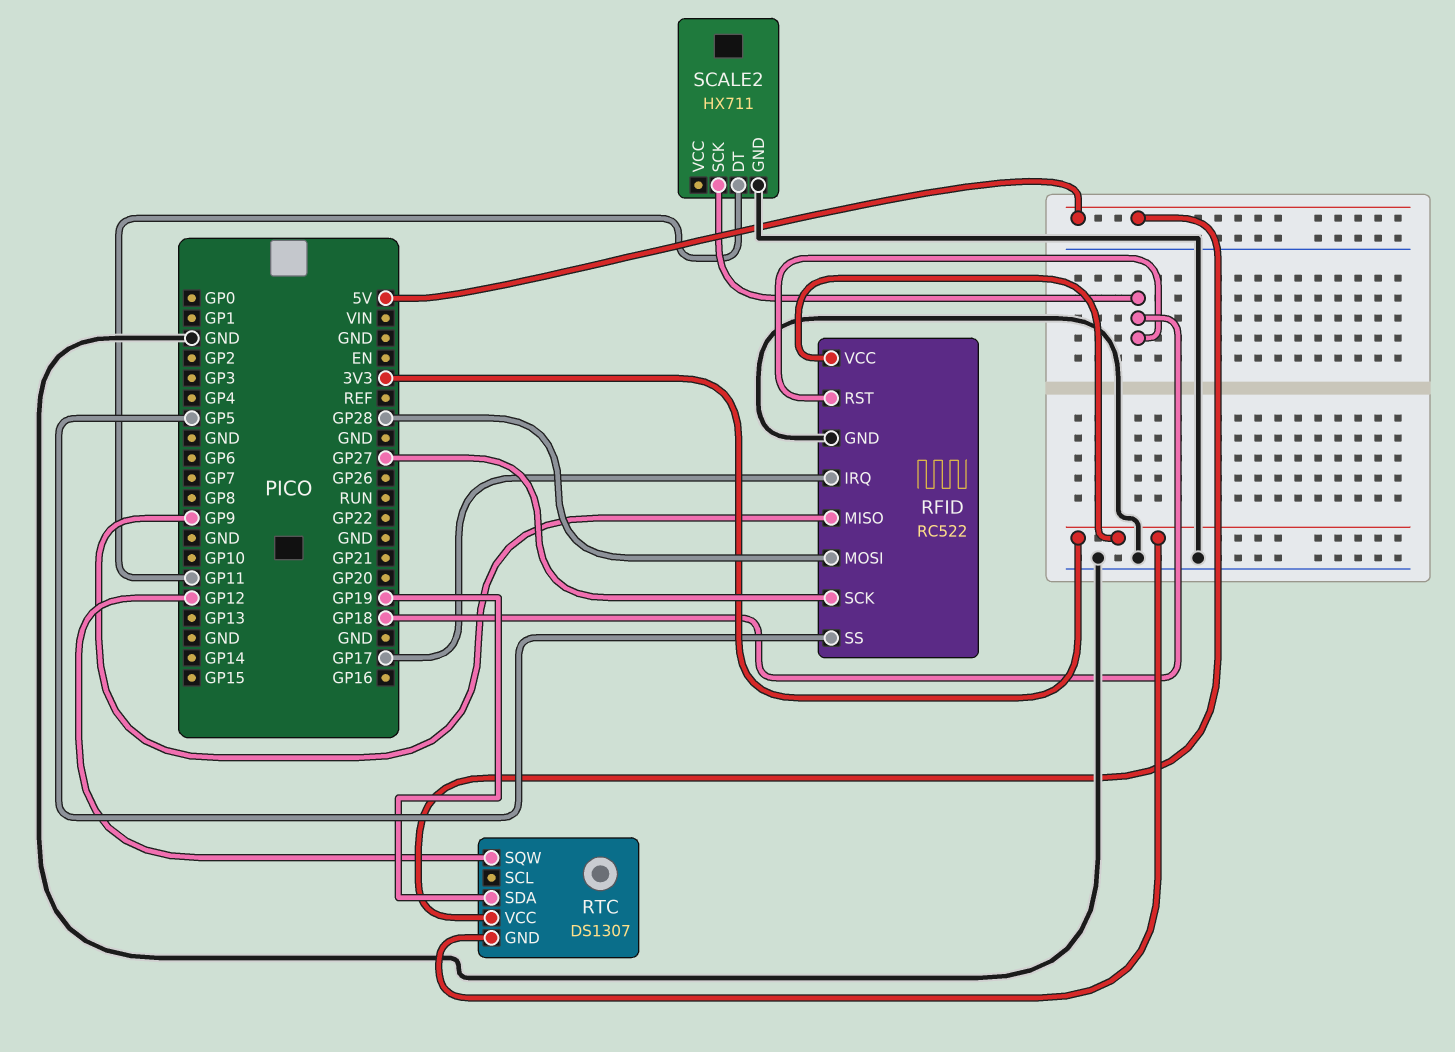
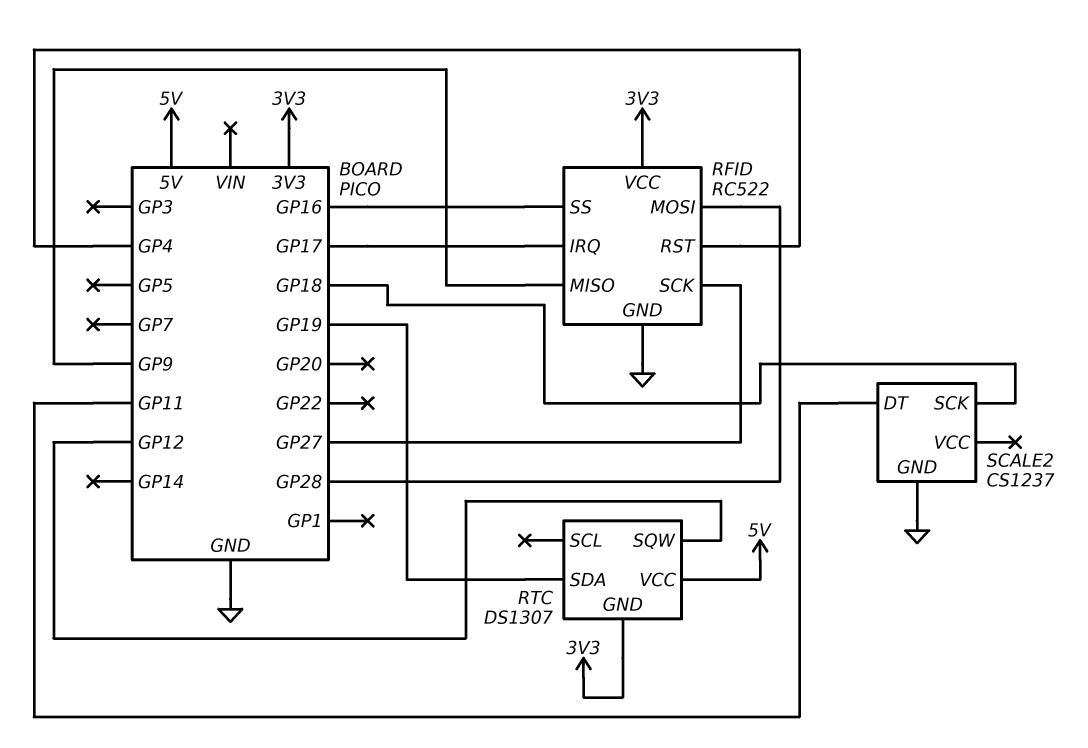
RFID pin RST: GP18 -> GP4
RFID pin SS: GP5 -> GP16
SCALE2: HX711 -> CS1237

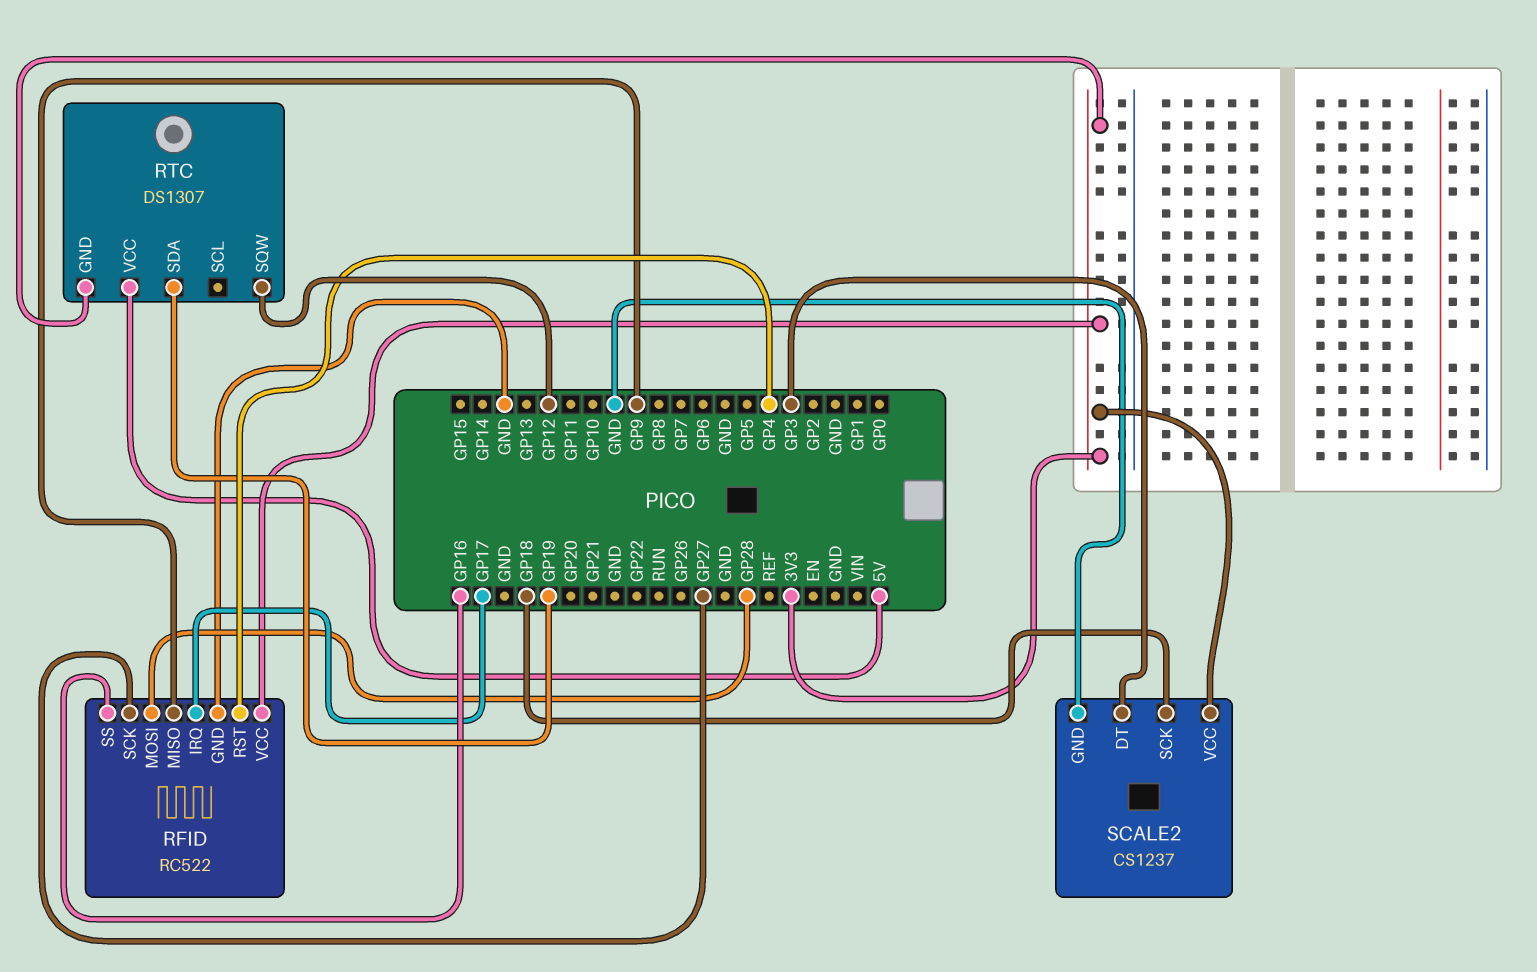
SCALE2 pin DT: GP11 -> GP3
SCALE2 pin VCC: none -> 3V3

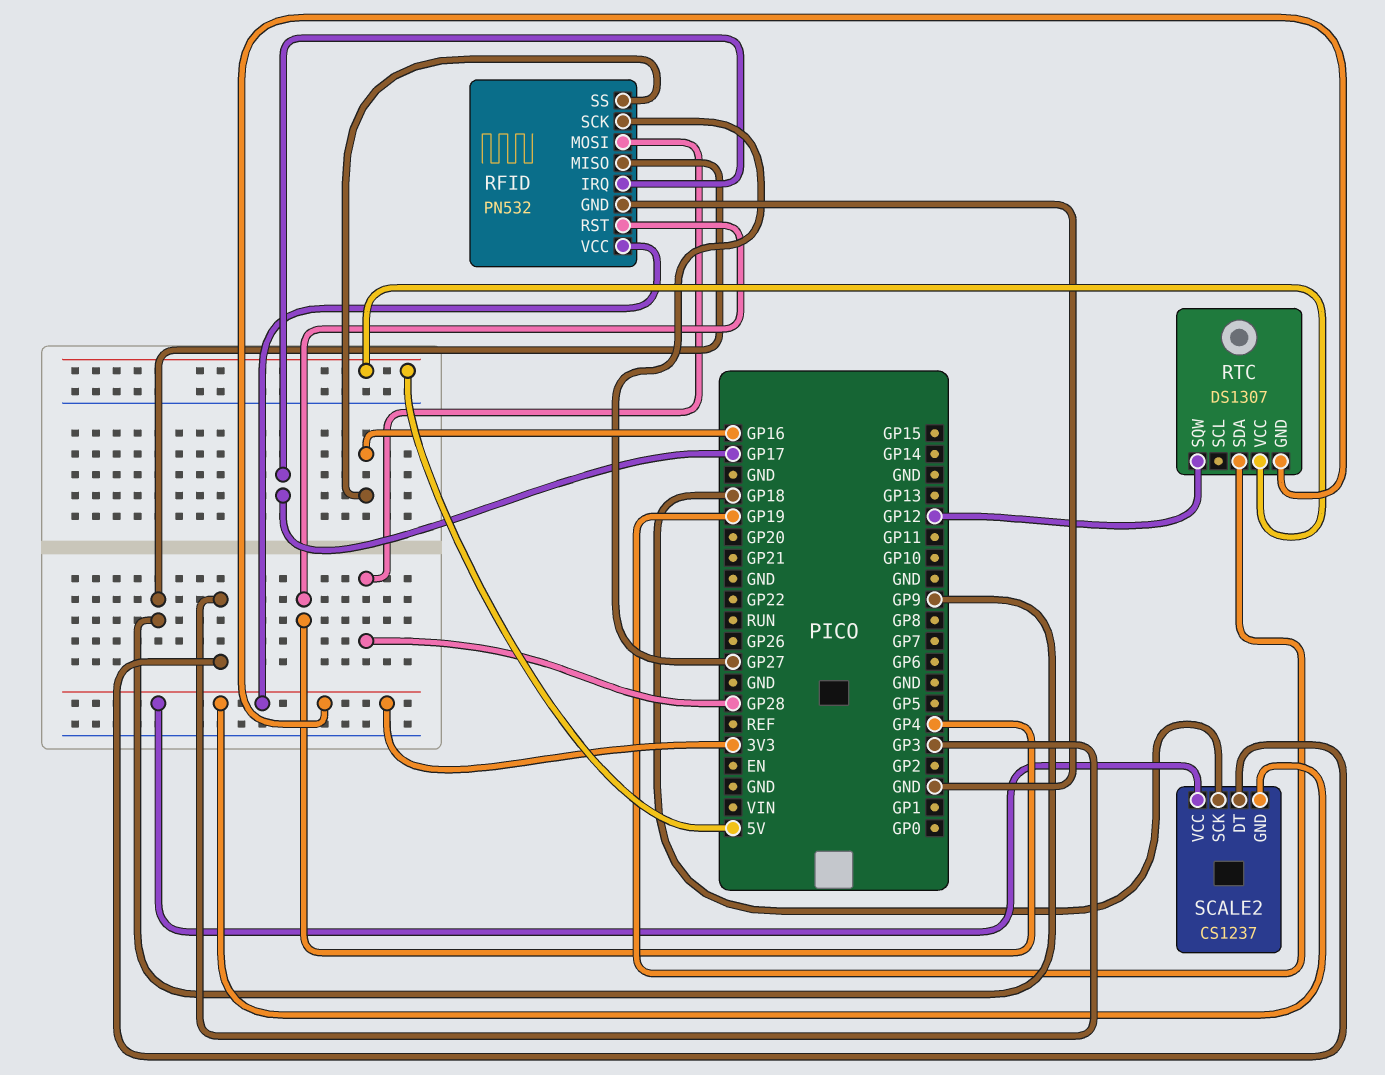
RFID: RC522 -> PN532
SCALE2 pin GND: GND -> 3V3

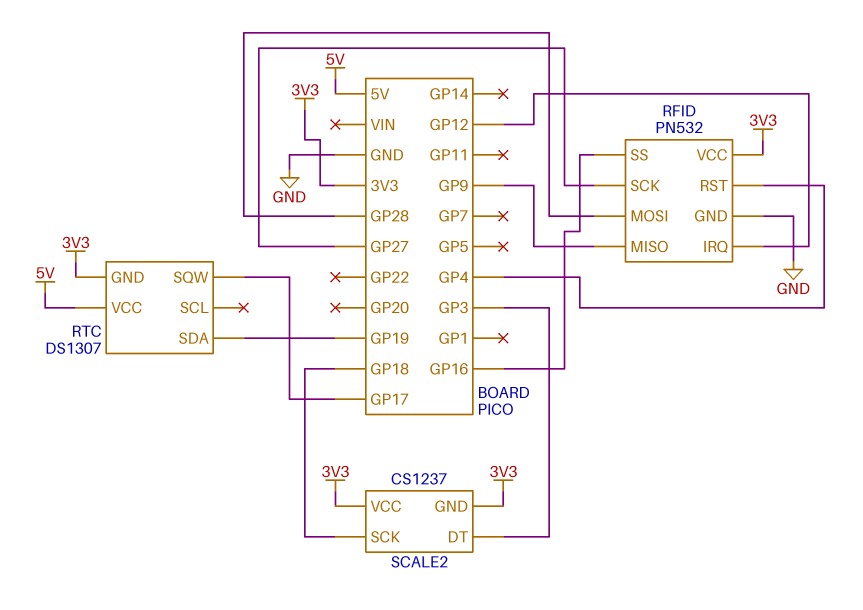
RFID pin IRQ: GP17 -> GP12
RTC pin SQW: GP12 -> GP17

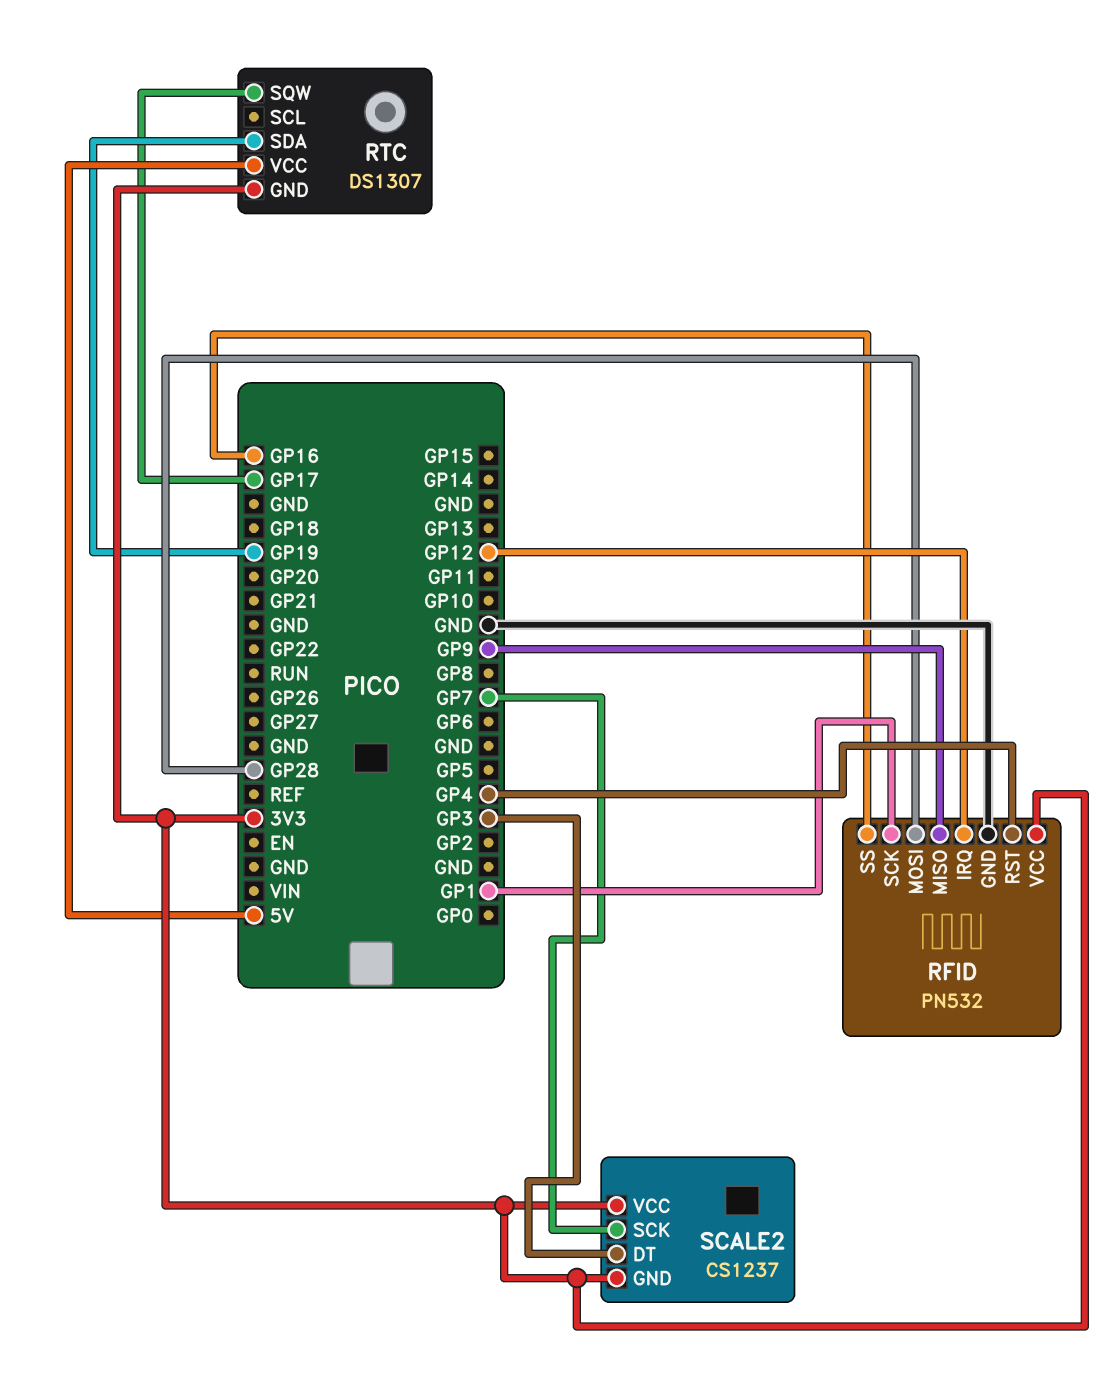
RFID pin SCK: GP27 -> GP1
SCALE2 pin SCK: GP18 -> GP7

